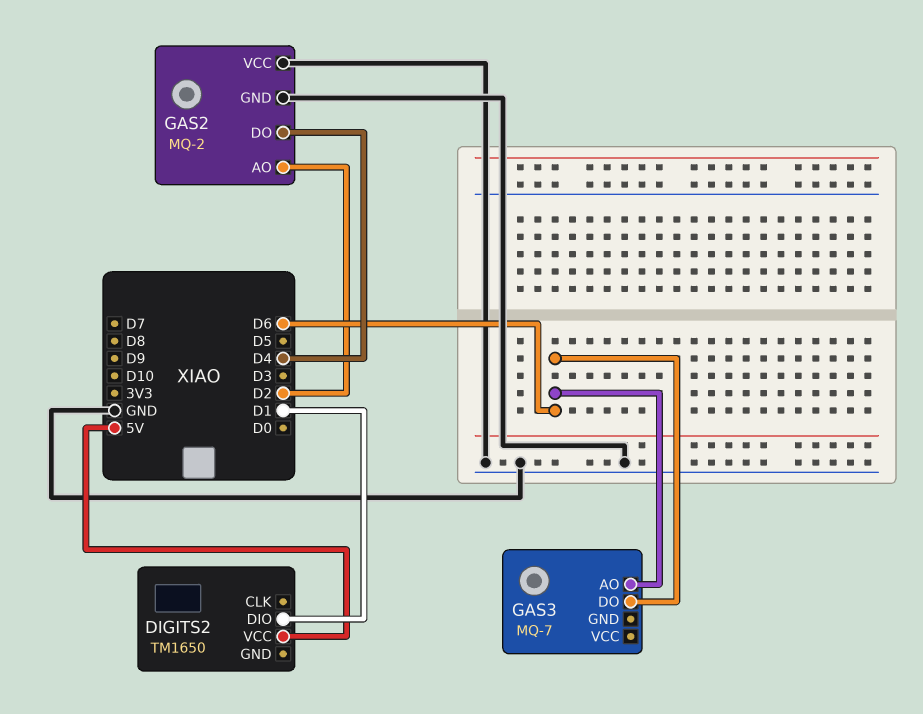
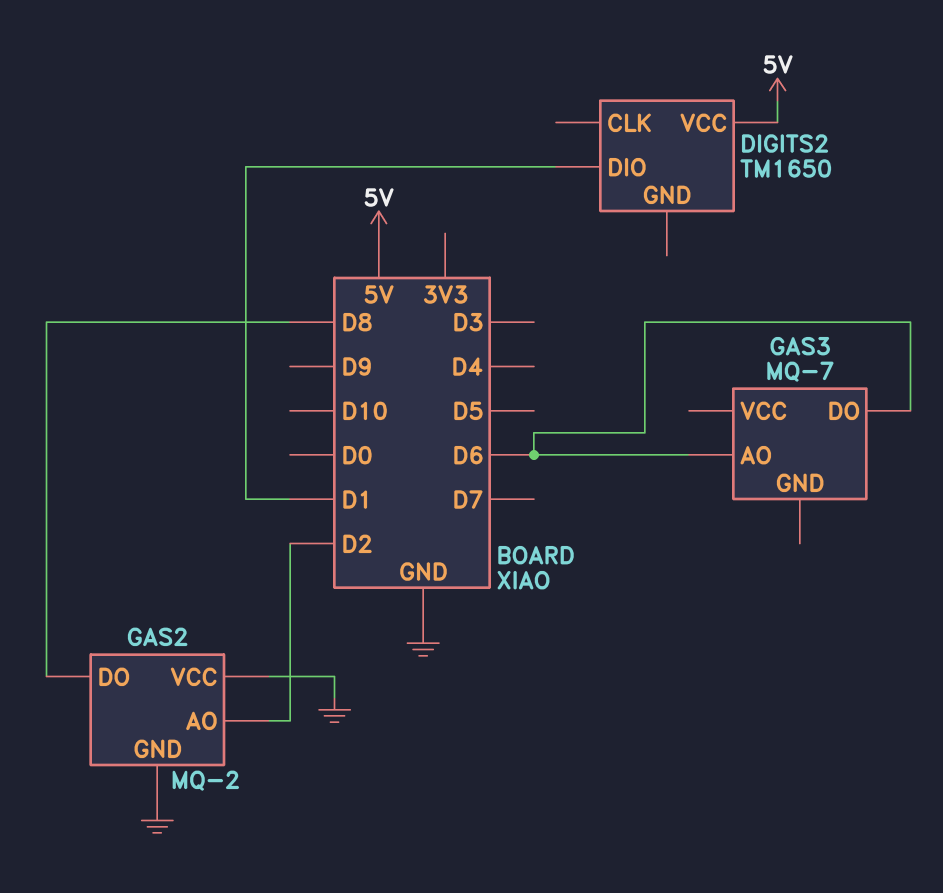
GAS2 pin DO: D4 -> D8

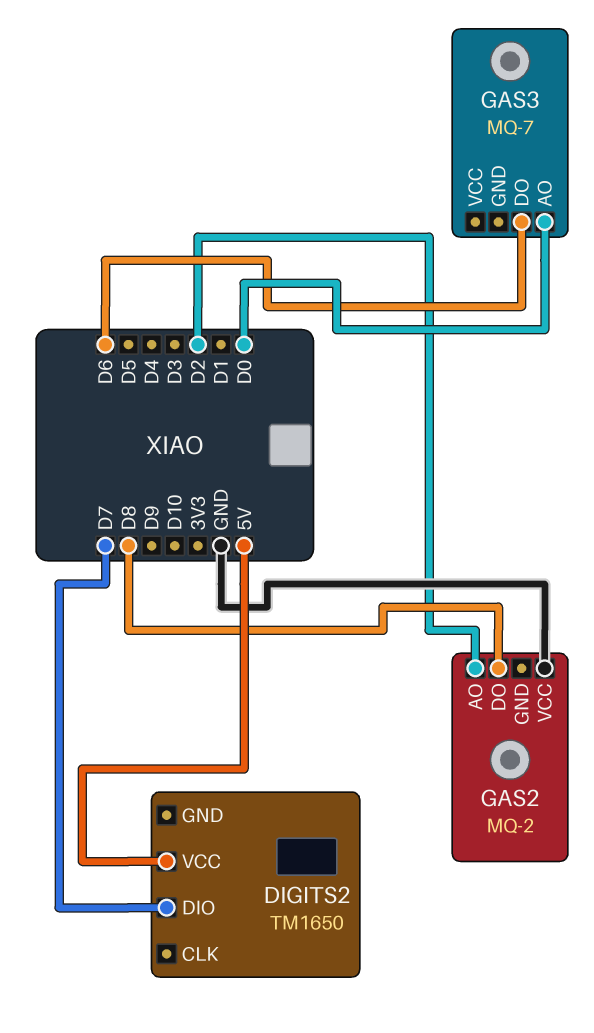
DIGITS2 pin DIO: D1 -> D7
GAS2 pin GND: GND -> none
GAS3 pin AO: D6 -> D0

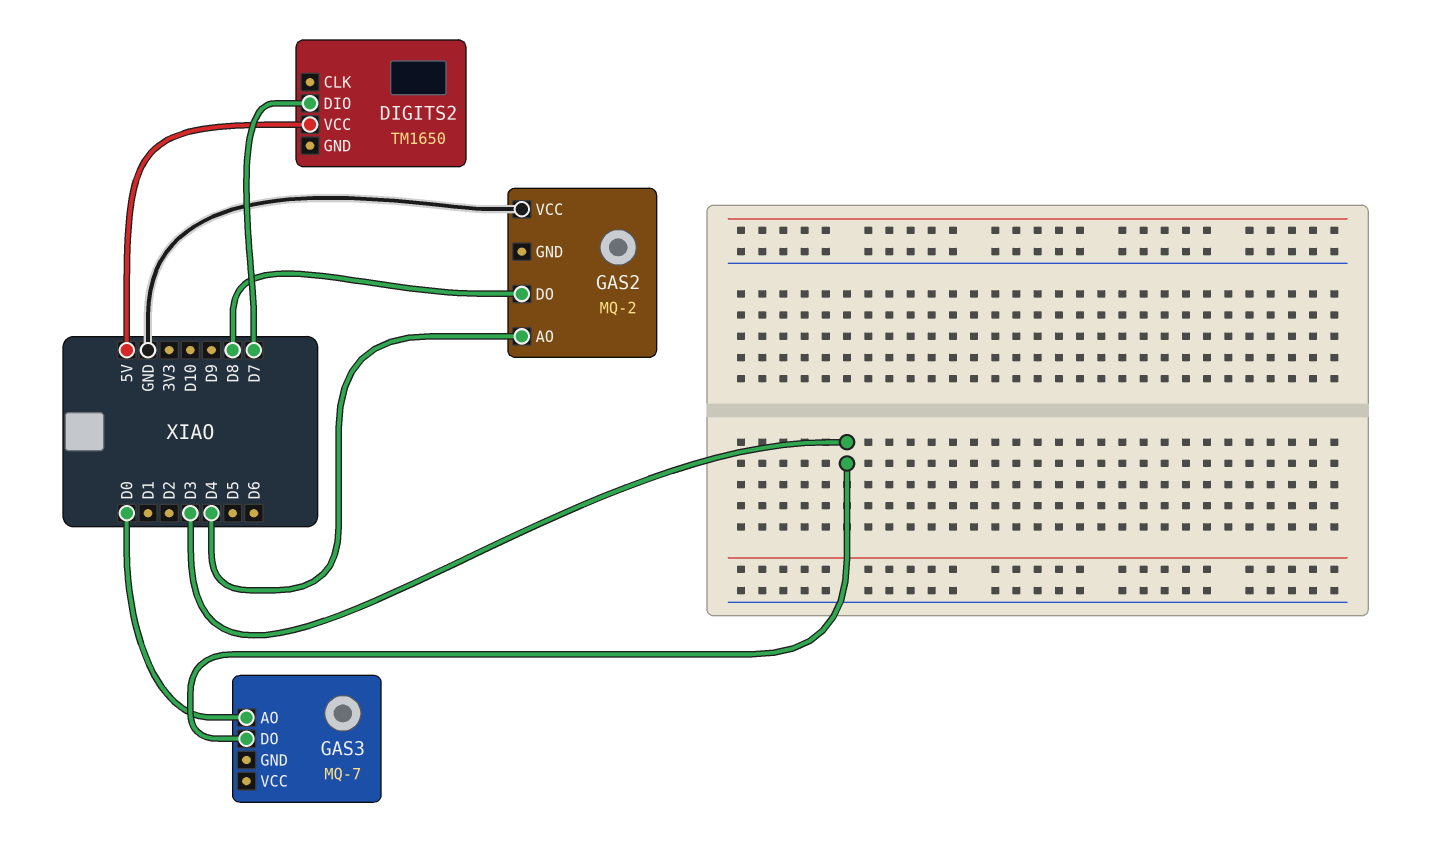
GAS2 pin AO: D2 -> D4
GAS3 pin DO: D6 -> D3

